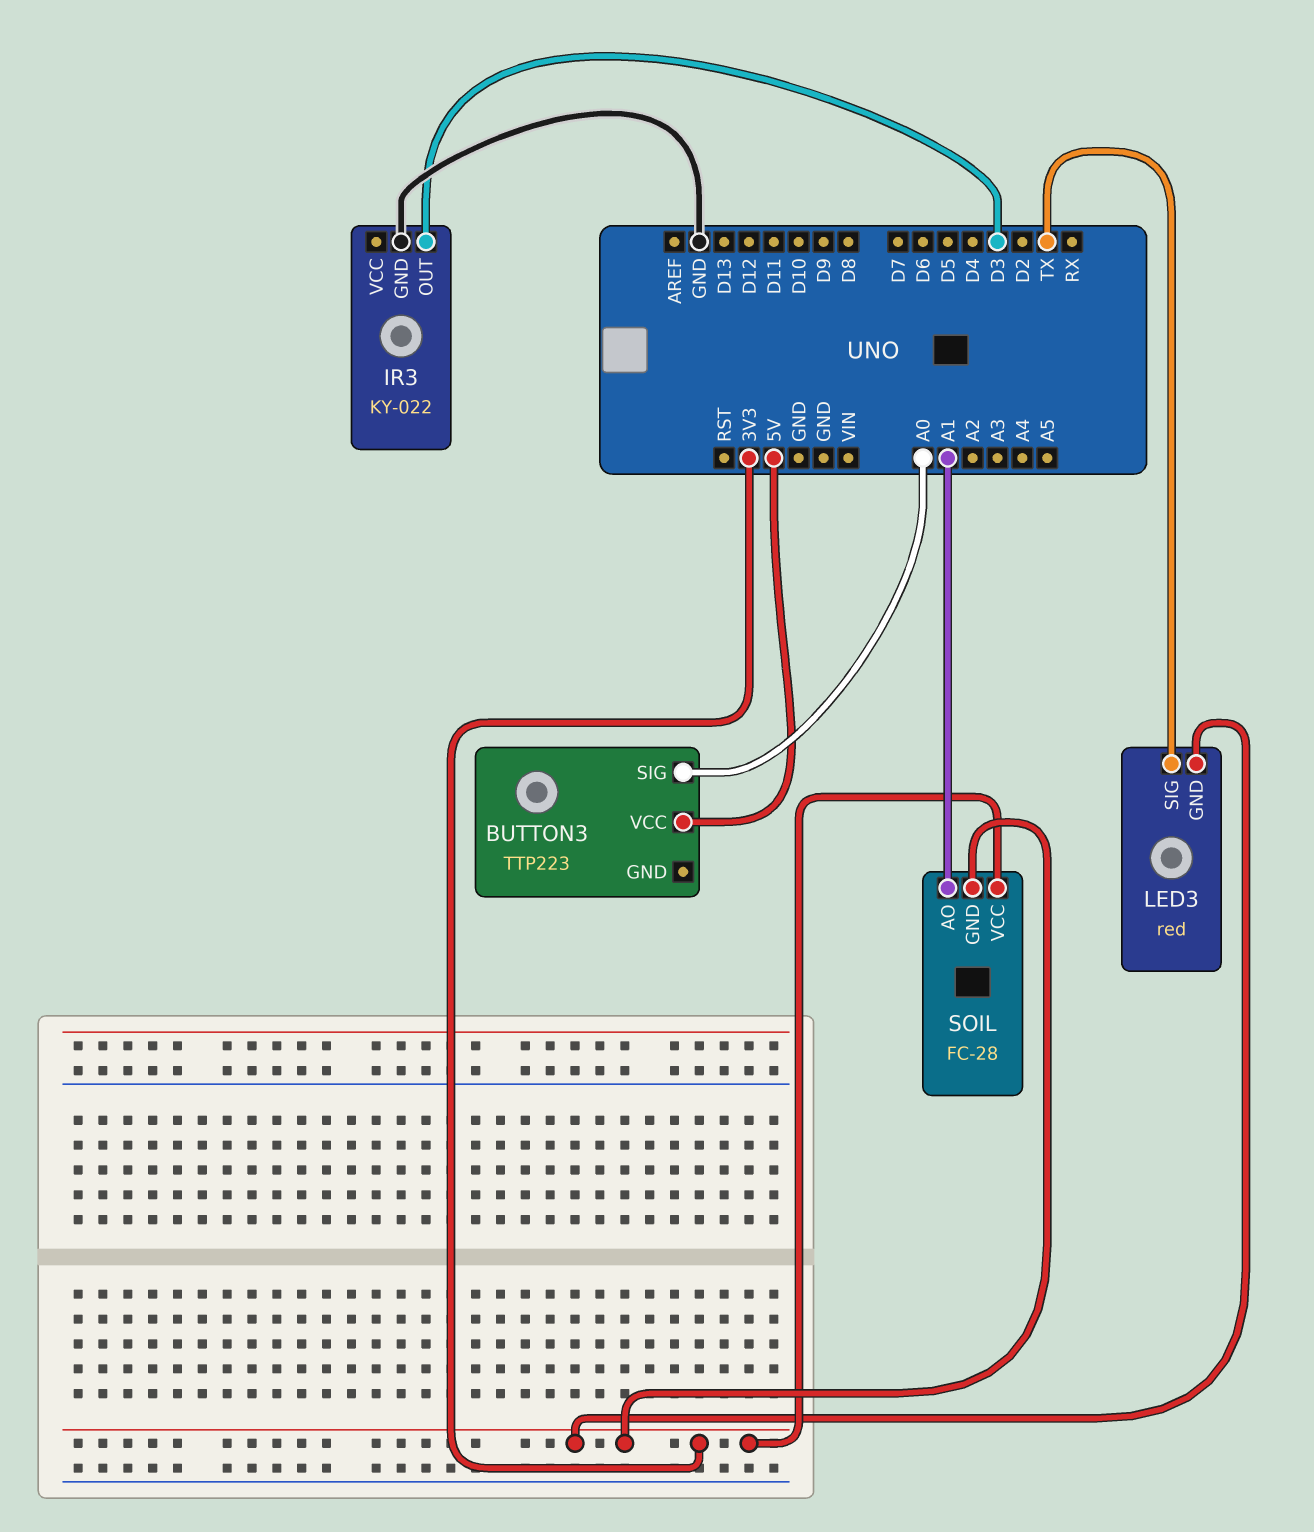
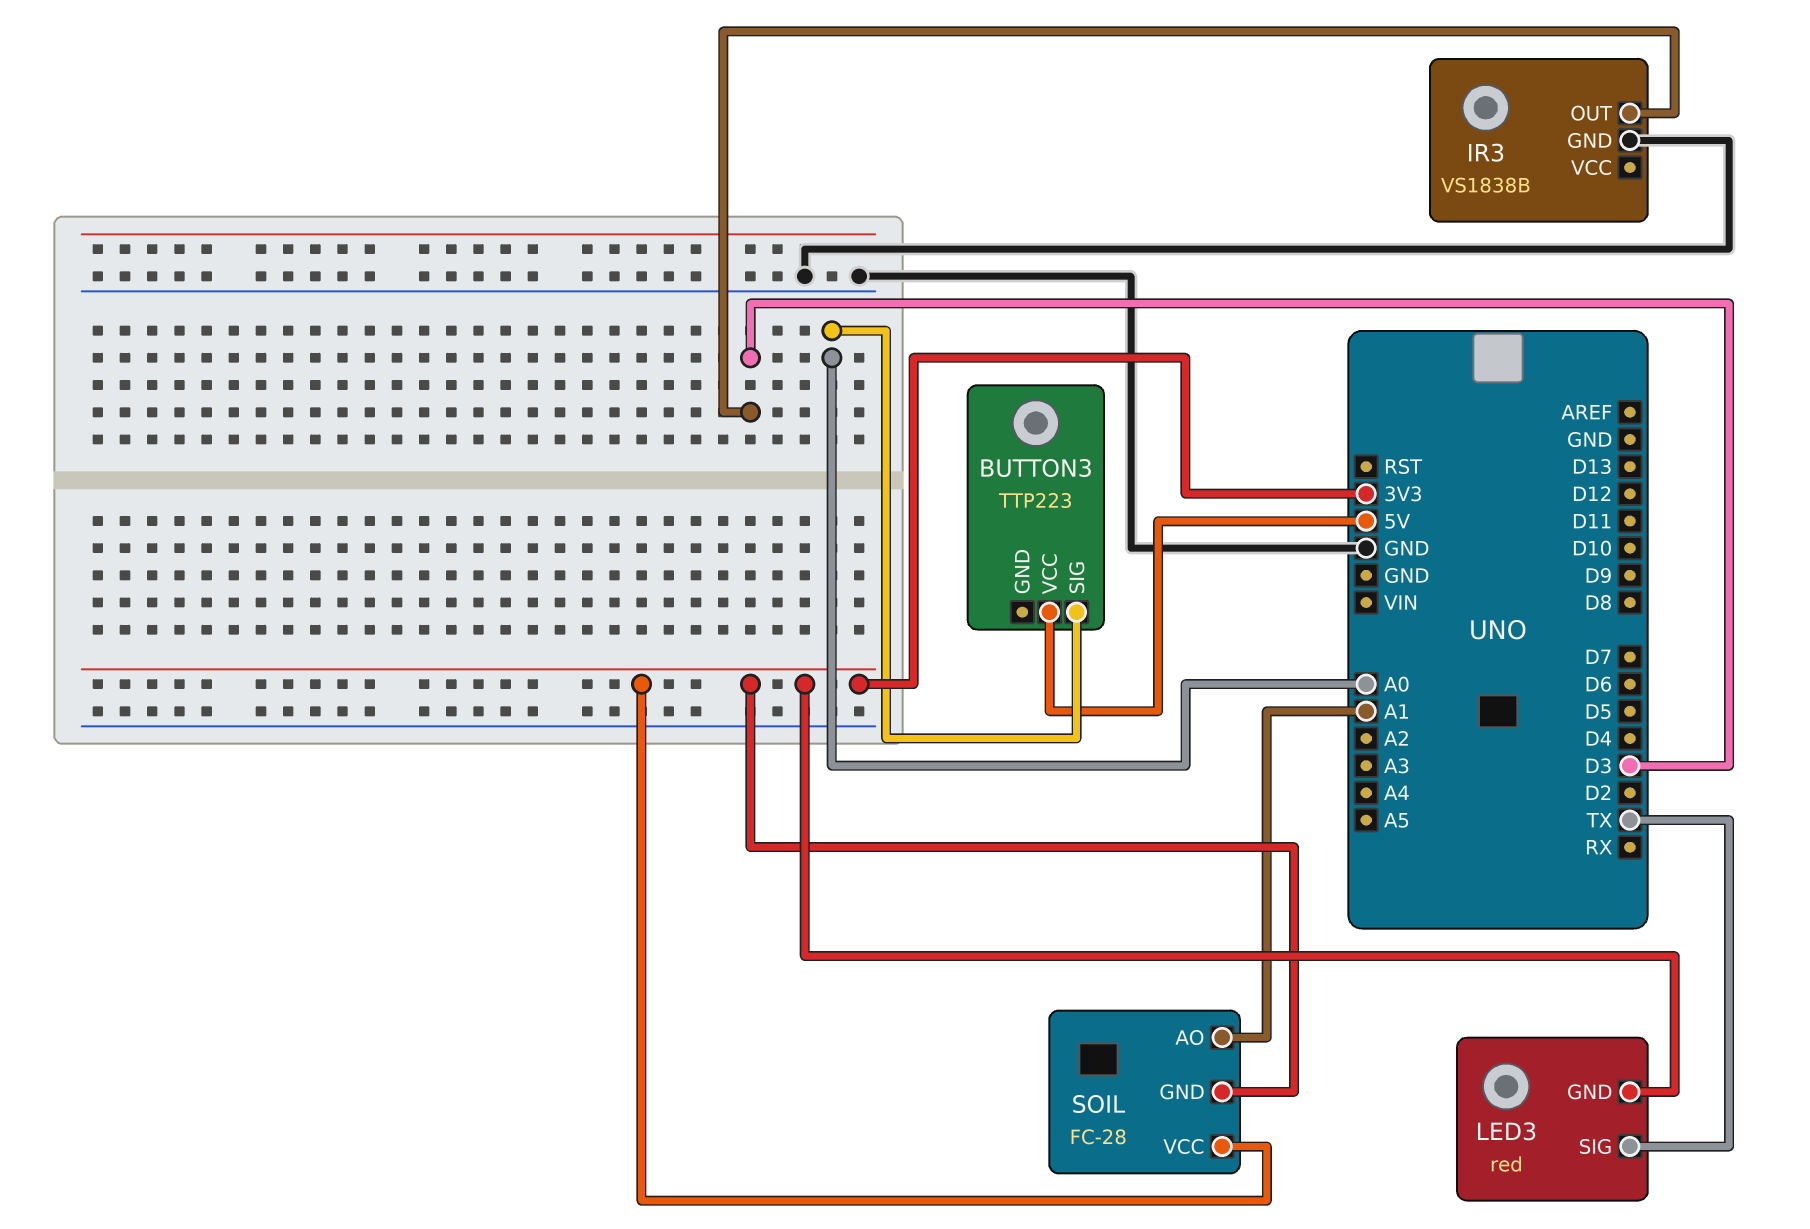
IR3: KY-022 -> VS1838B

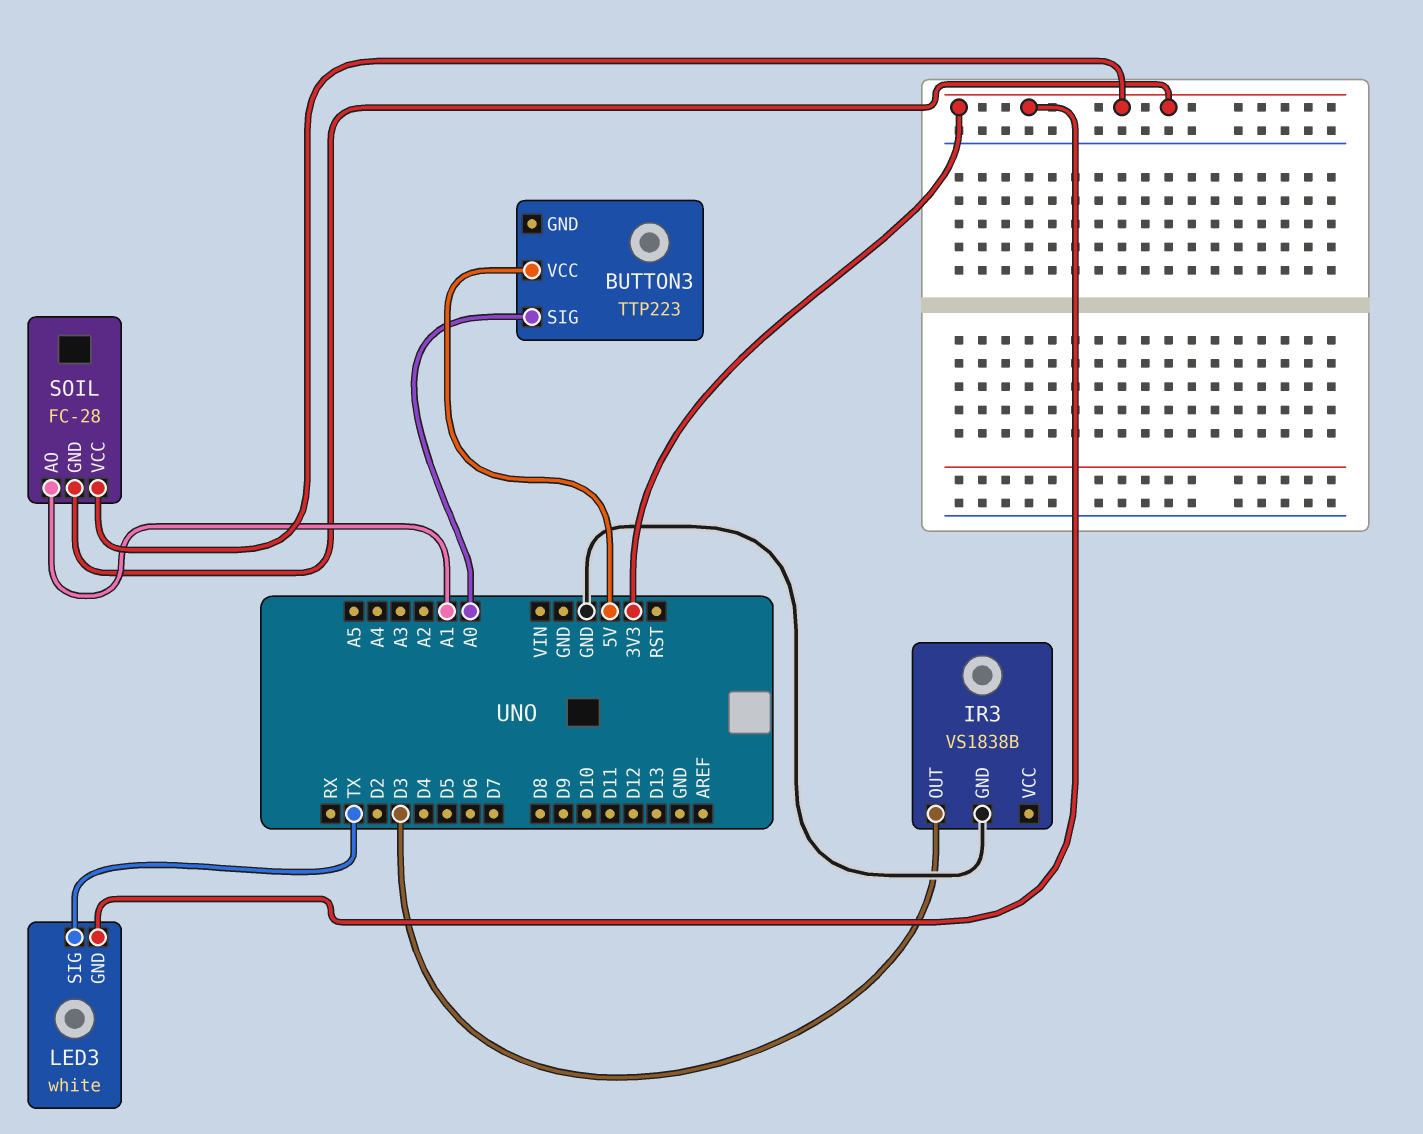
LED3: red -> white

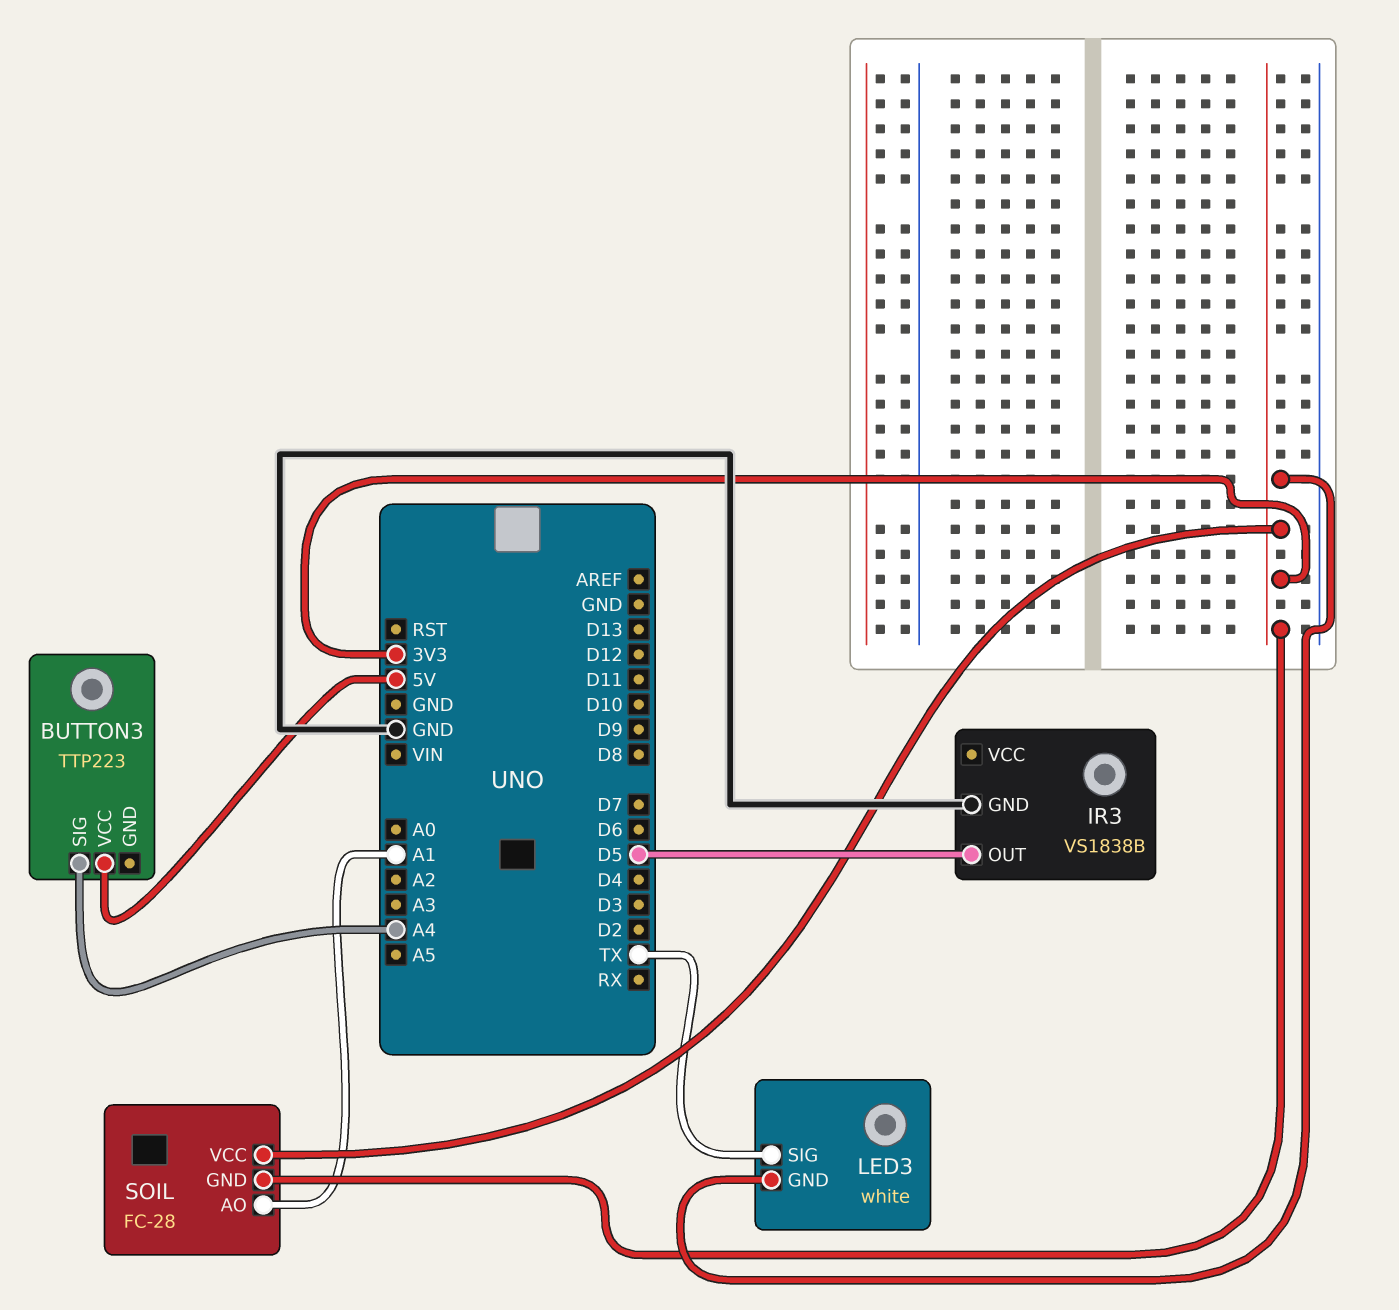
BUTTON3 pin SIG: A0 -> A4
IR3 pin OUT: D3 -> D5

